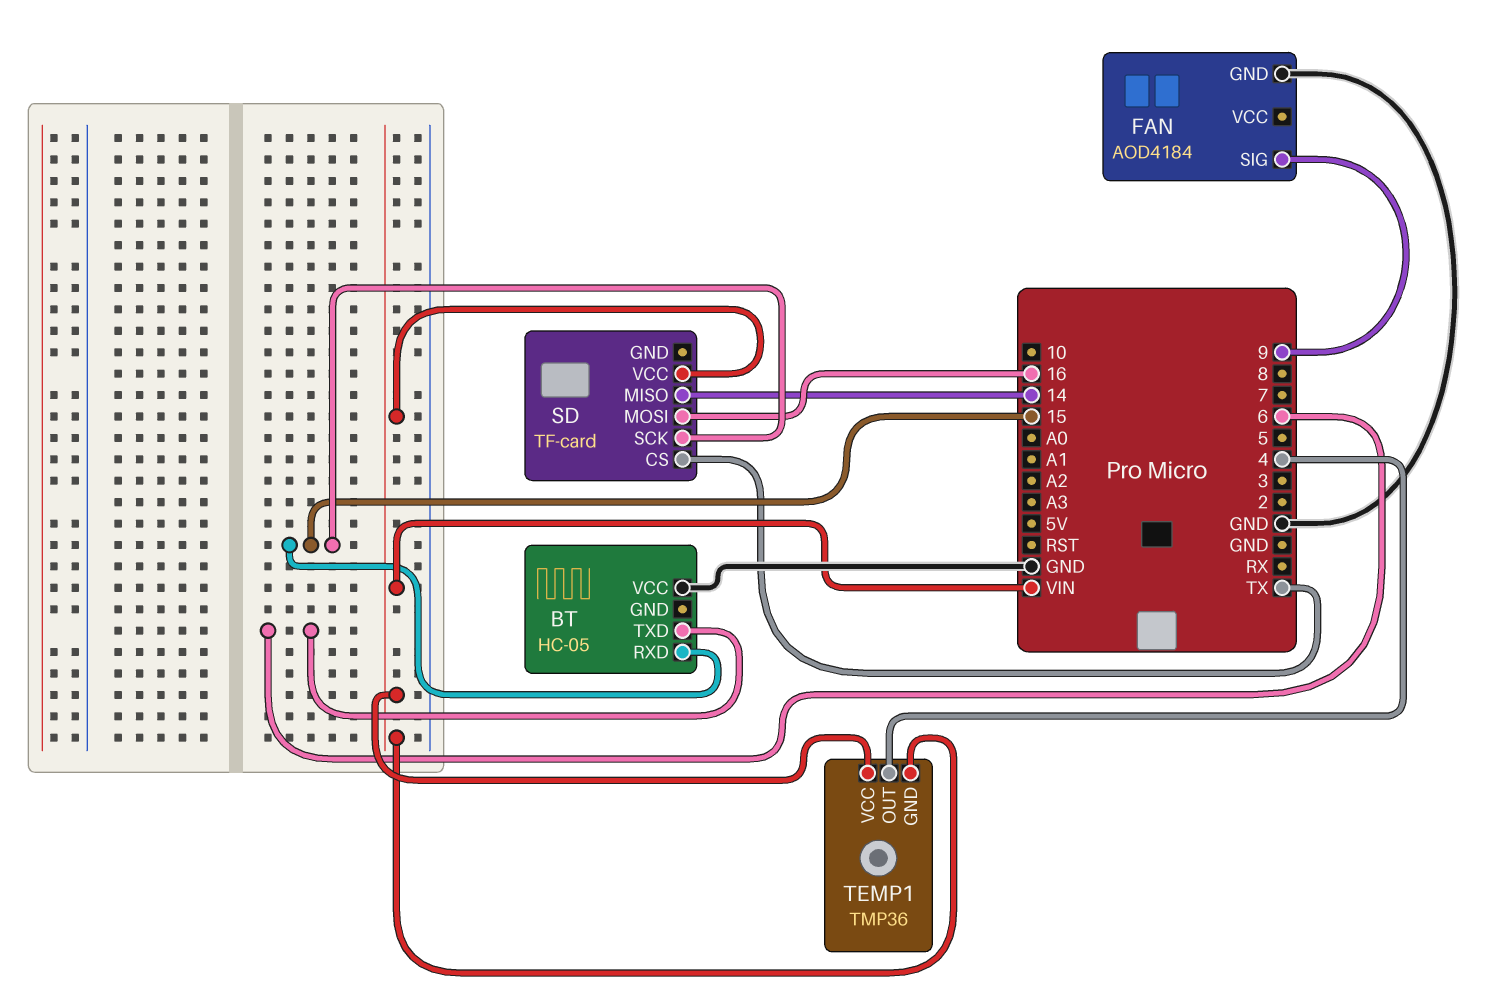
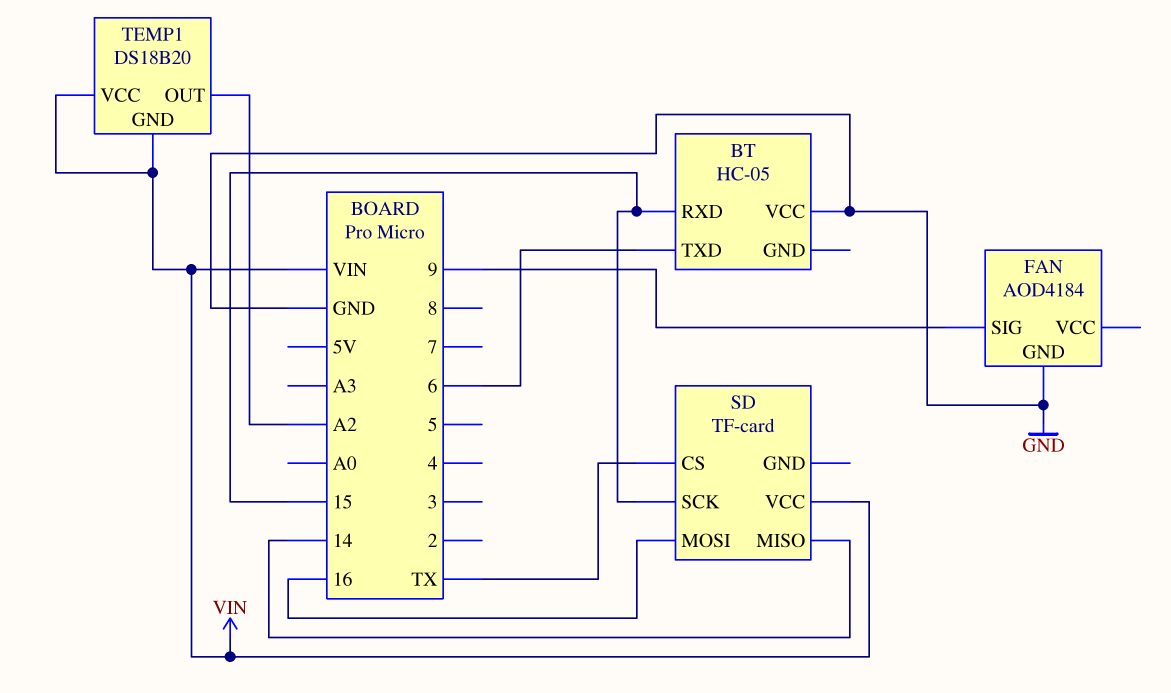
TEMP1: TMP36 -> DS18B20
TEMP1 pin OUT: 4 -> A2

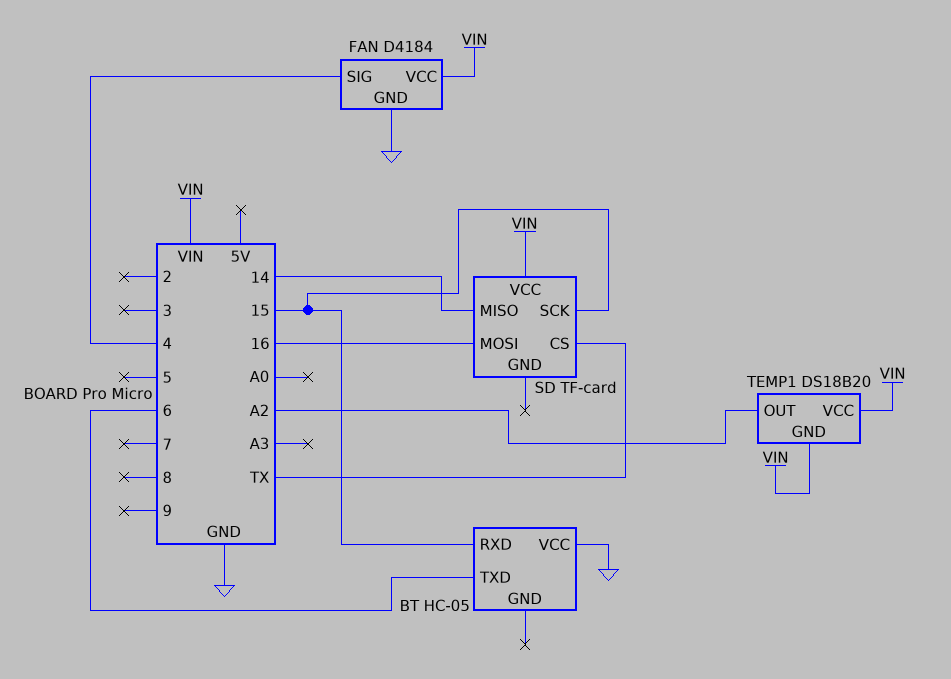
FAN: AOD4184 -> D4184
FAN pin SIG: 9 -> 4
FAN pin VCC: none -> VIN

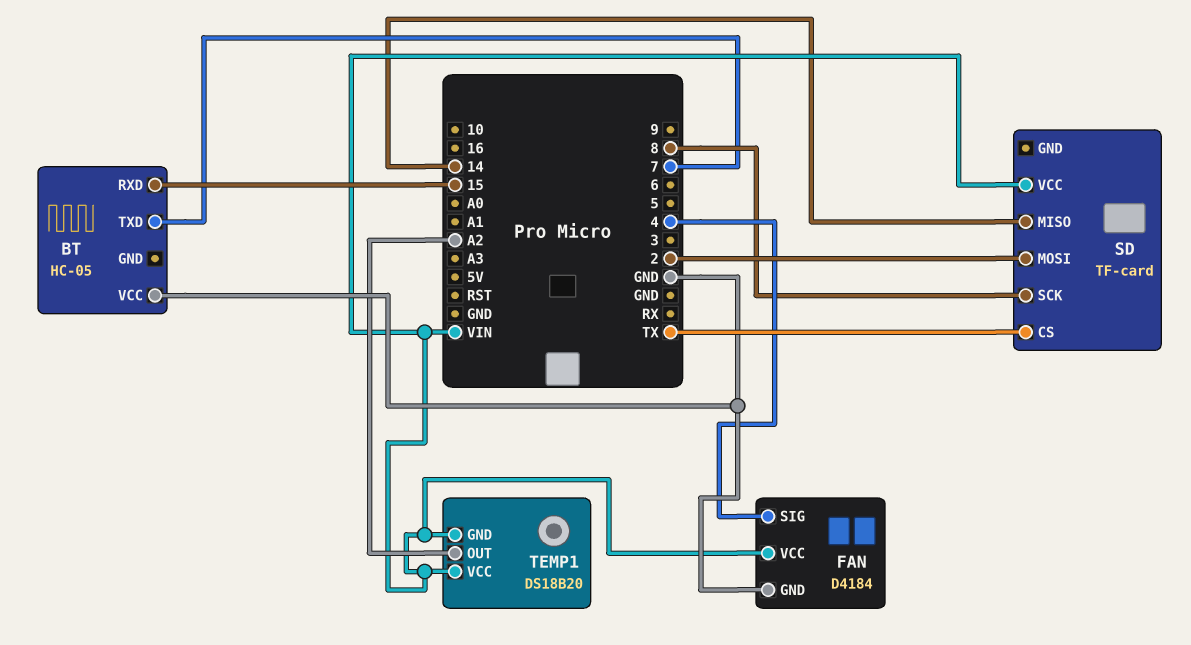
BT pin TXD: 6 -> 7
SD pin MOSI: 16 -> 2
SD pin SCK: 15 -> 8

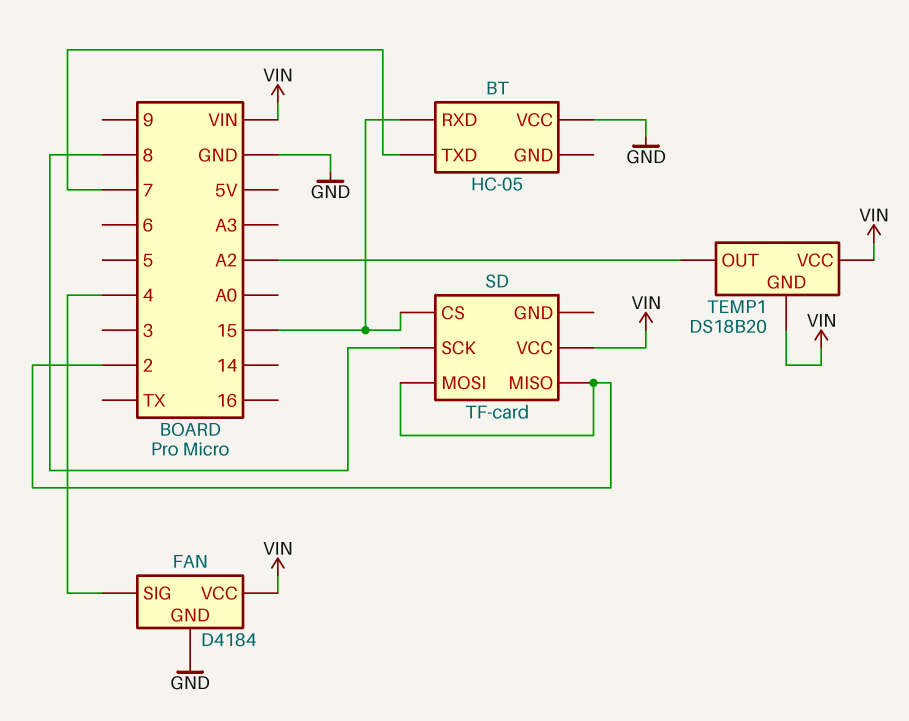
SD pin CS: TX -> 15
SD pin MISO: 14 -> 2

